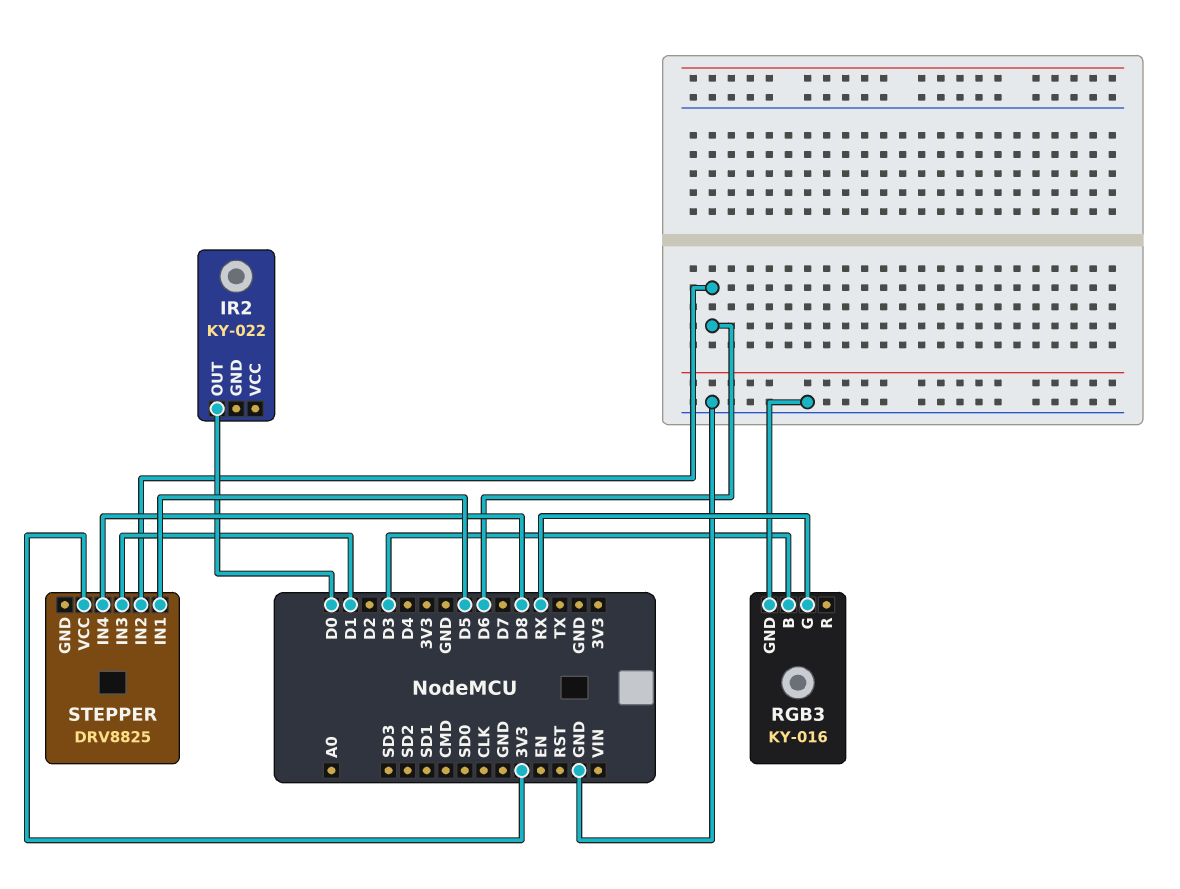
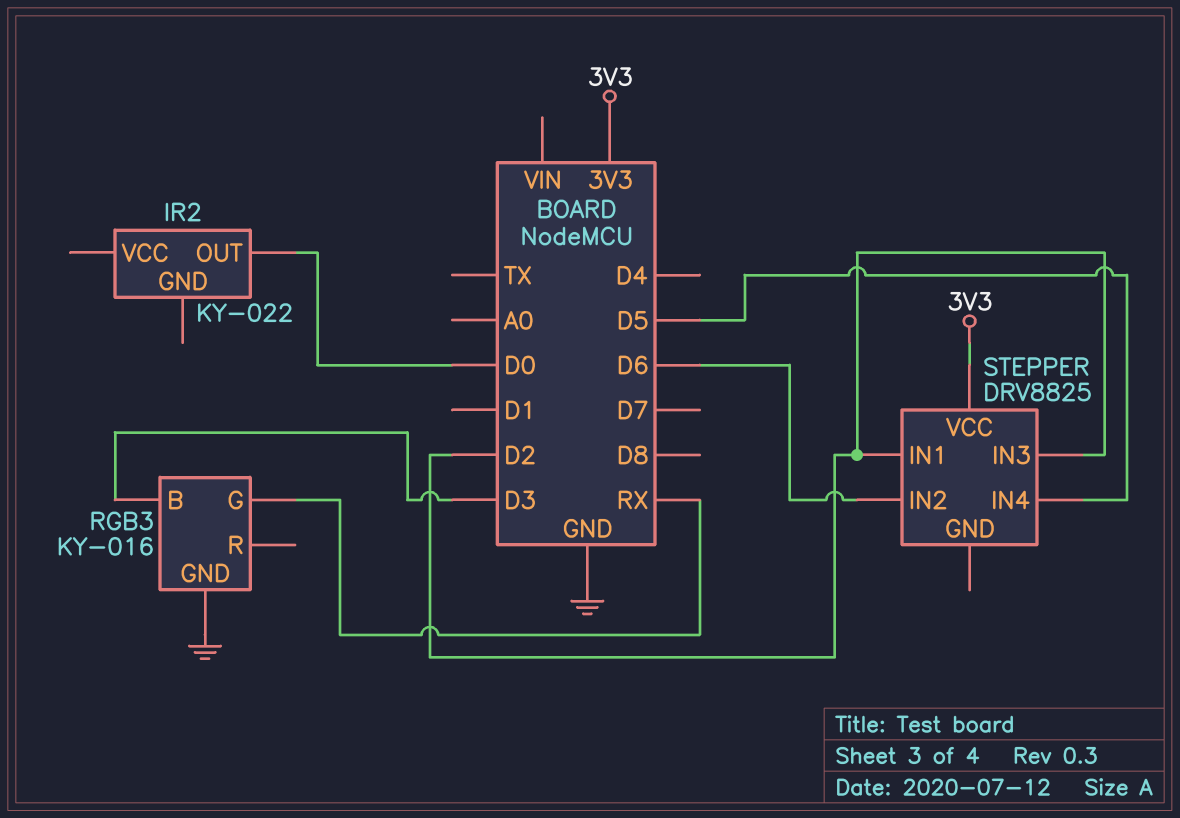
STEPPER pin IN1: D5 -> D2
STEPPER pin IN3: D1 -> D2
STEPPER pin IN4: D8 -> D5

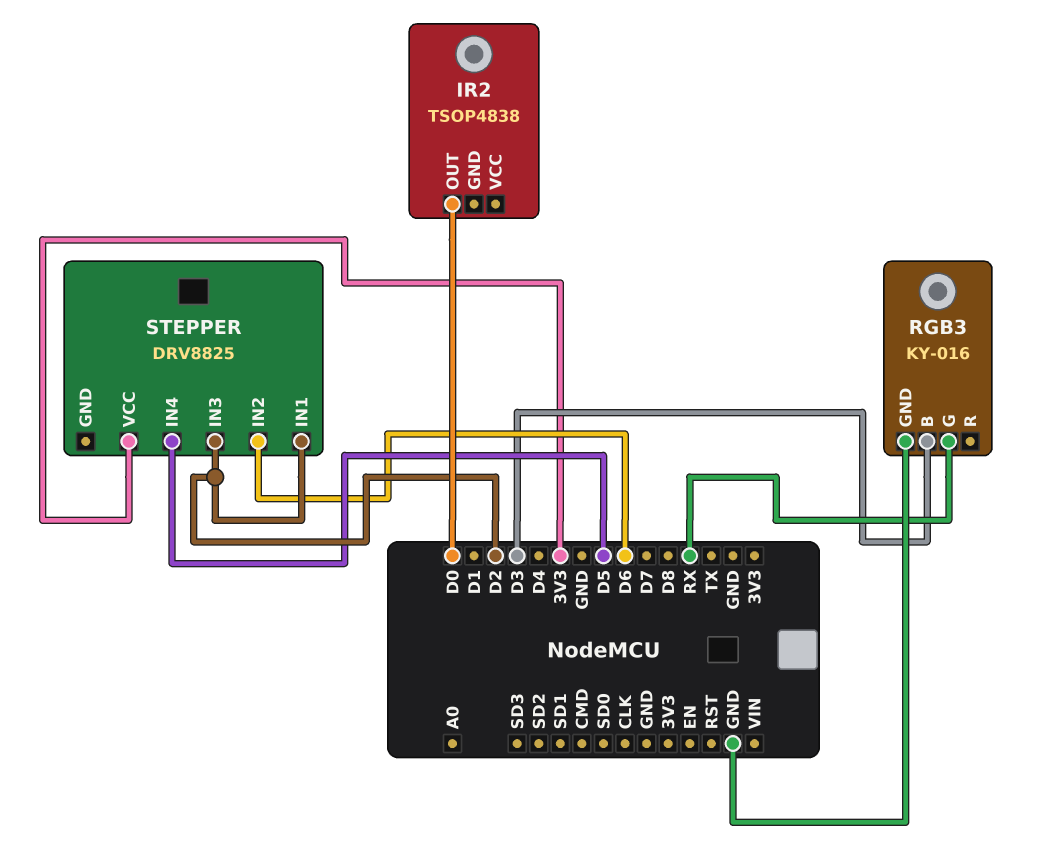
IR2: KY-022 -> TSOP4838

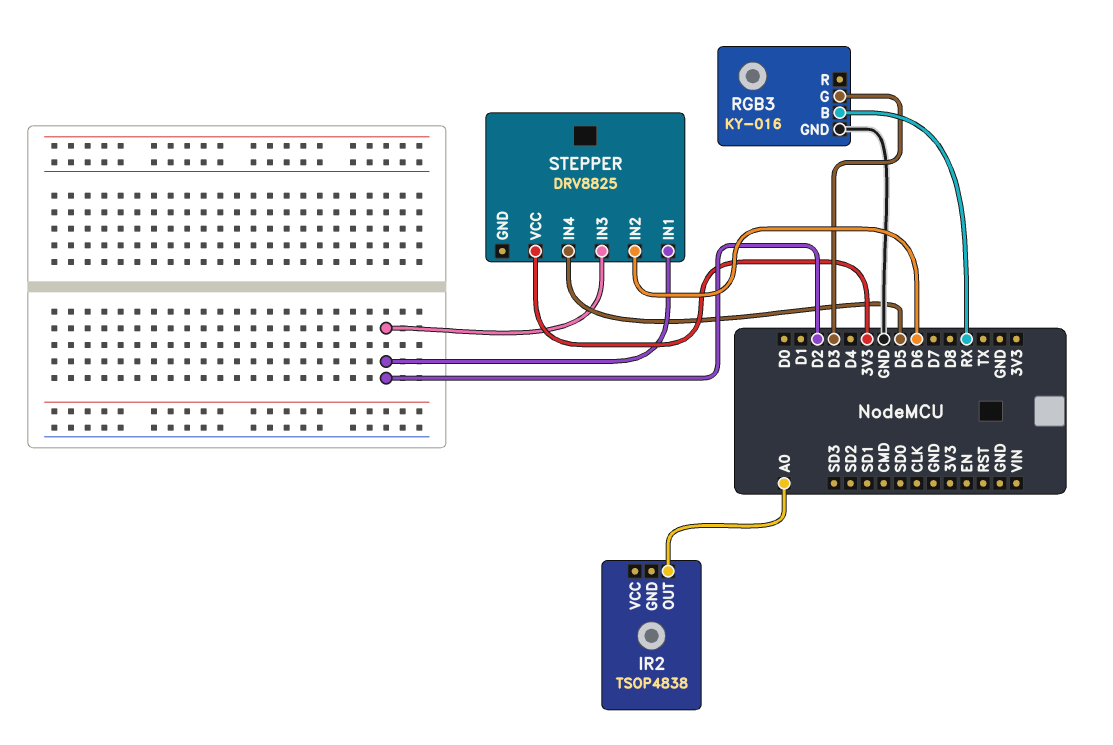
IR2 pin OUT: D0 -> A0
RGB3 pin B: D3 -> RX
RGB3 pin G: RX -> D3

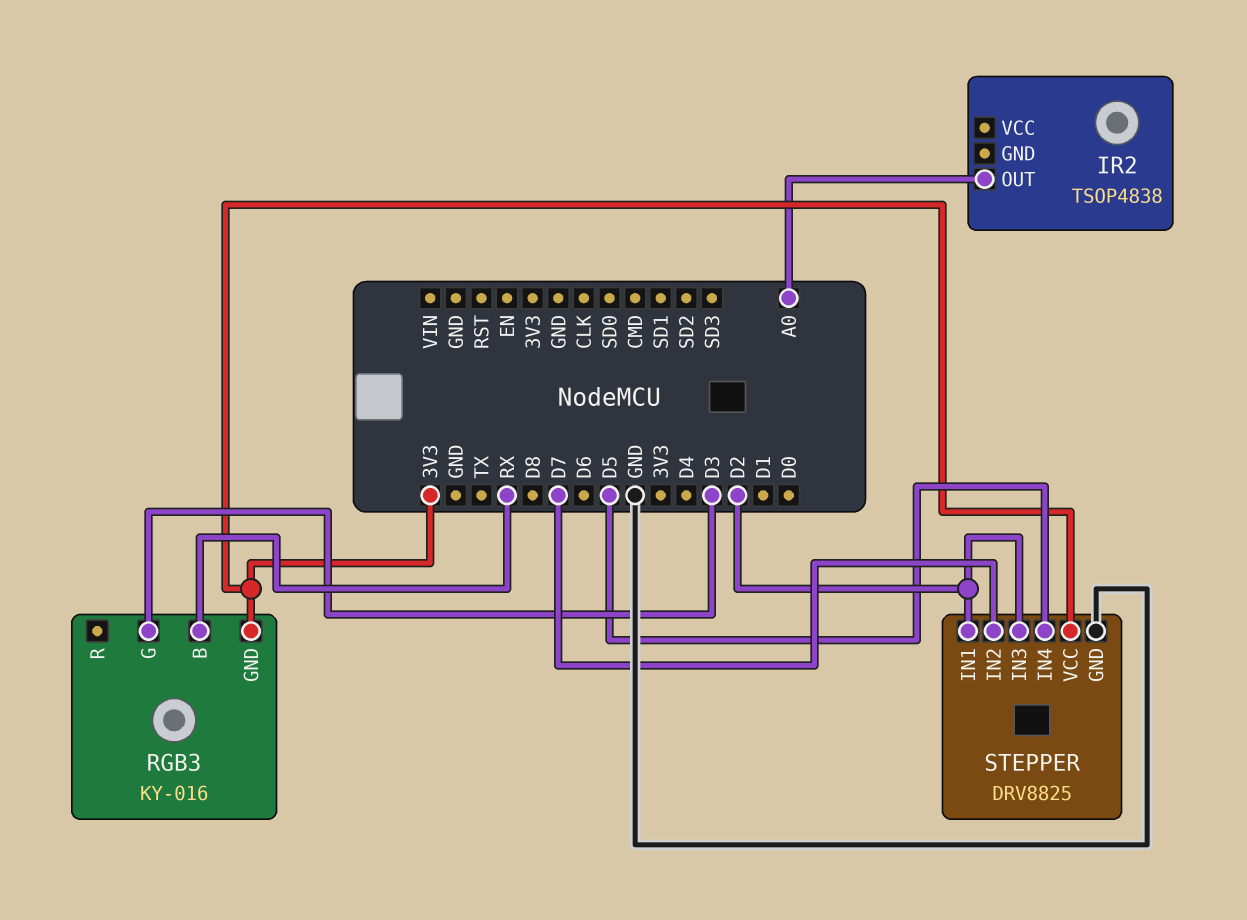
RGB3 pin GND: GND -> 3V3
STEPPER pin GND: none -> GND
STEPPER pin IN2: D6 -> D7

